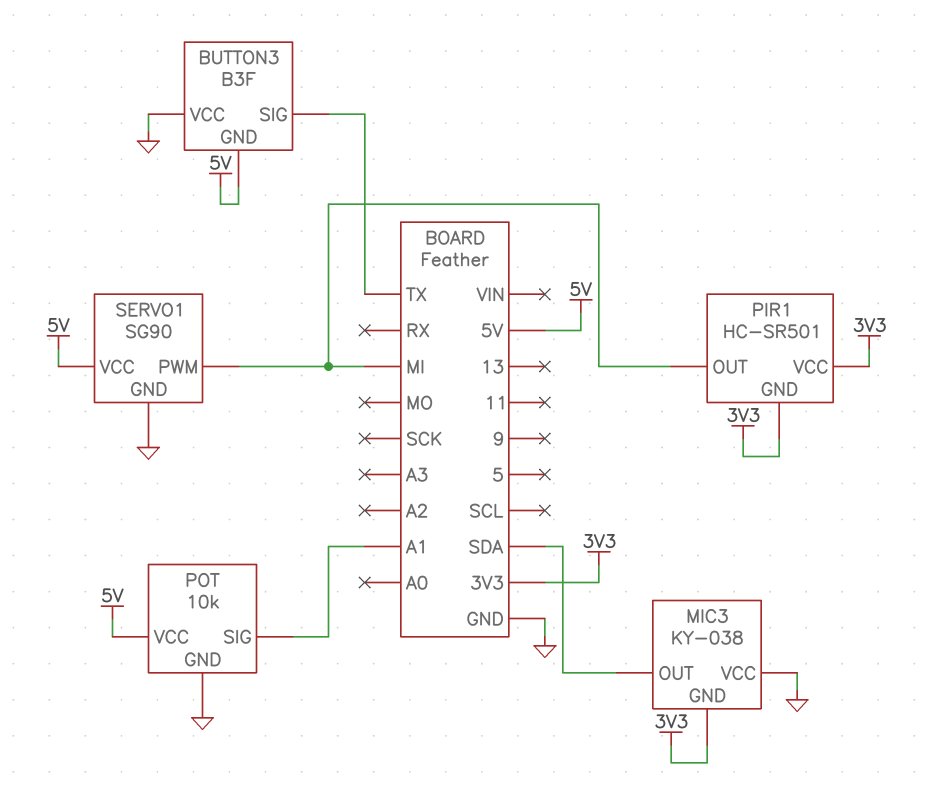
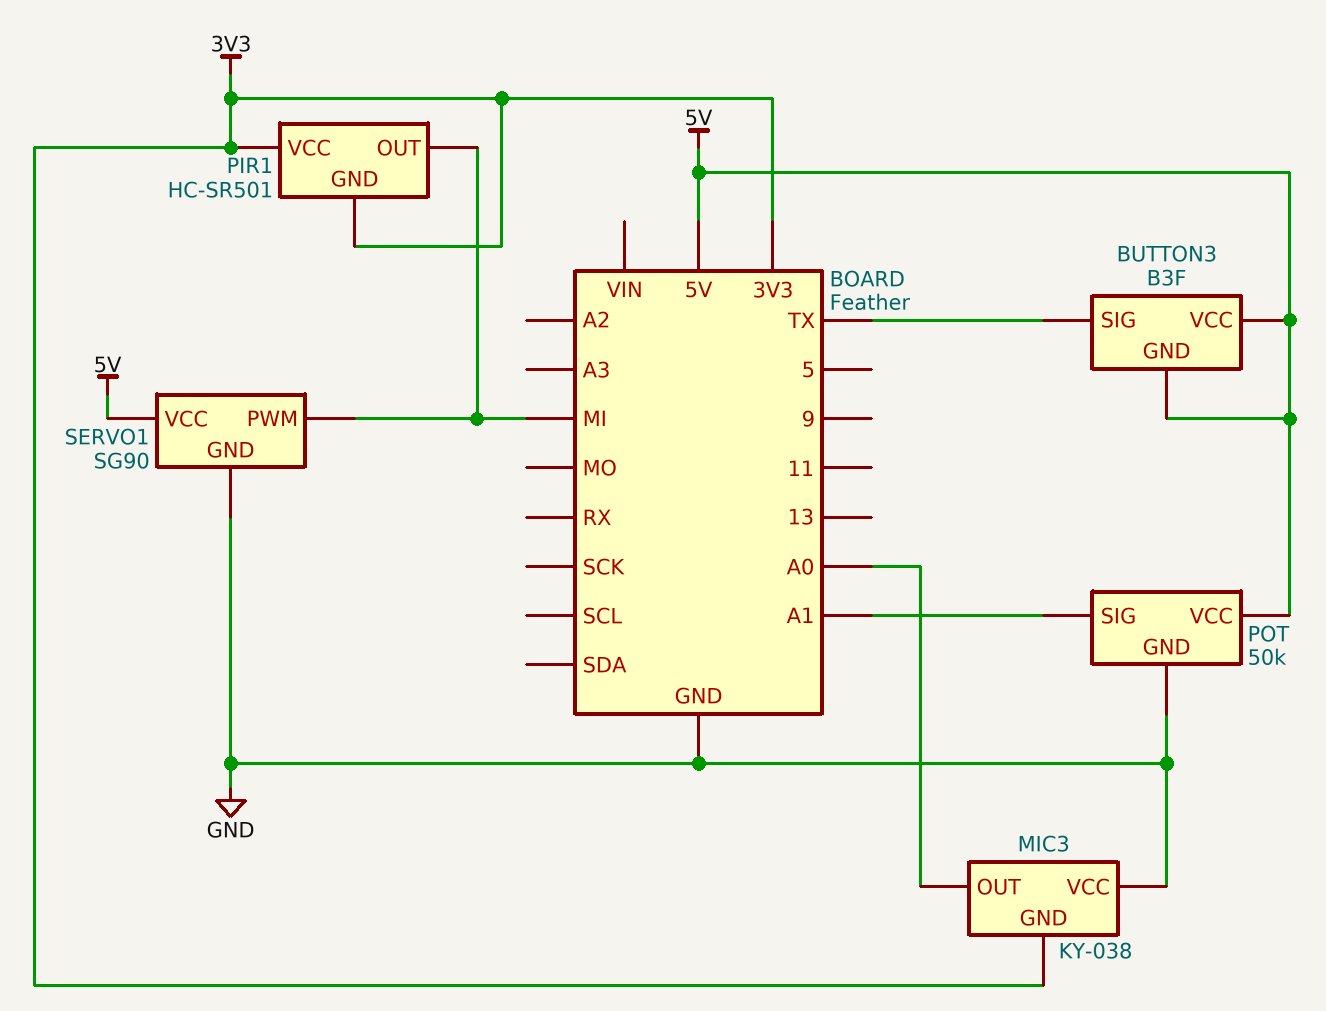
BUTTON3 pin VCC: GND -> 5V
MIC3 pin OUT: SDA -> A0
POT: 10k -> 50k

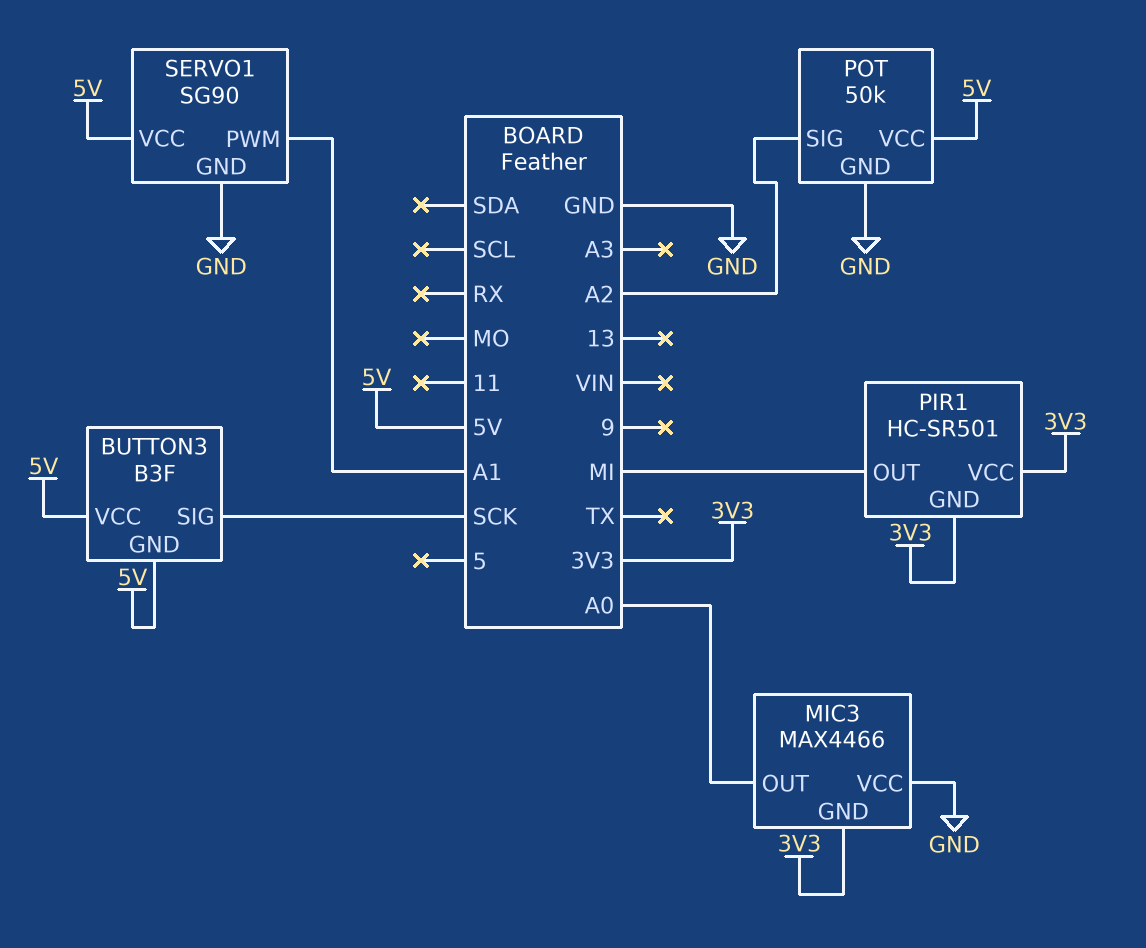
BUTTON3 pin SIG: TX -> SCK
MIC3: KY-038 -> MAX4466
POT pin SIG: A1 -> A2
SERVO1 pin PWM: MI -> A1

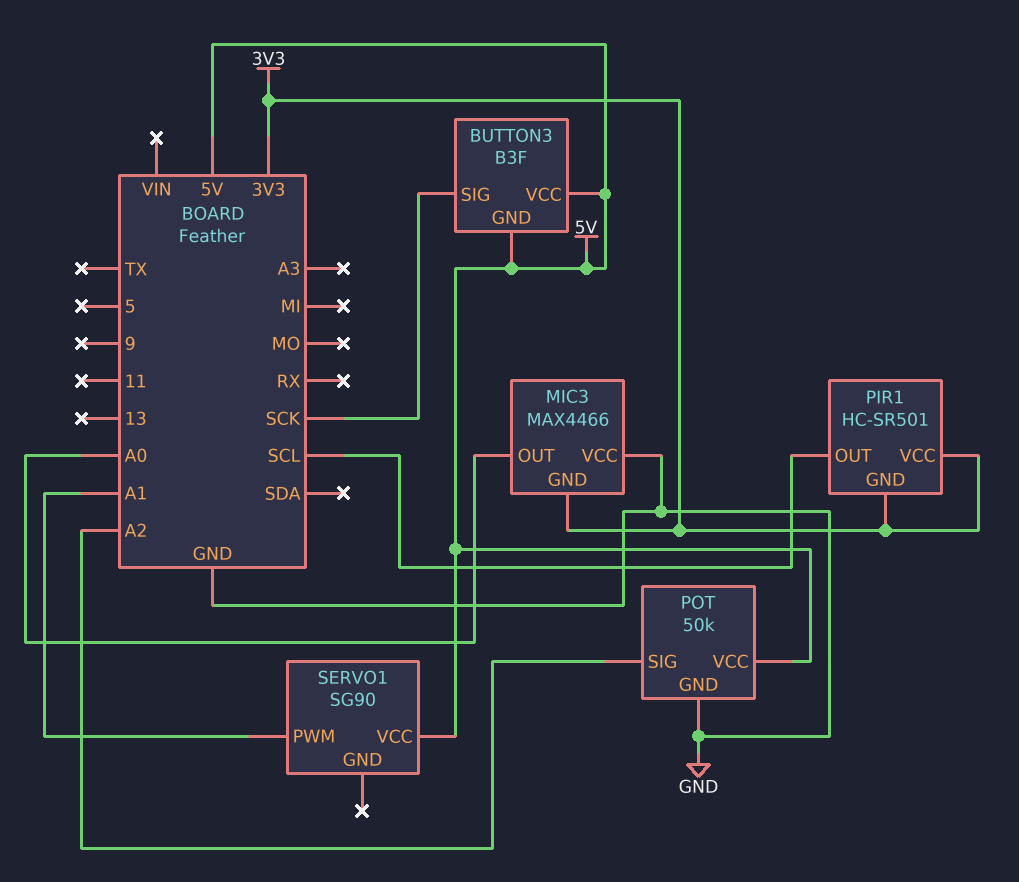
PIR1 pin OUT: MI -> SCL
SERVO1 pin GND: GND -> none

